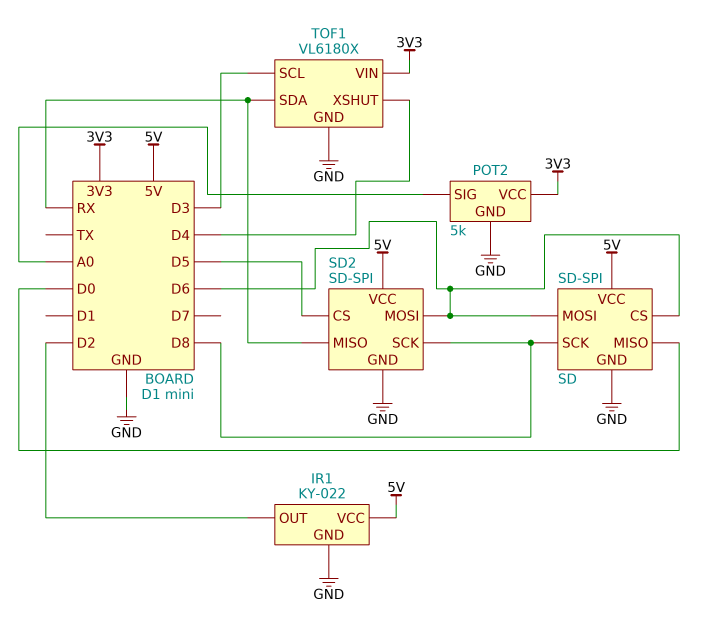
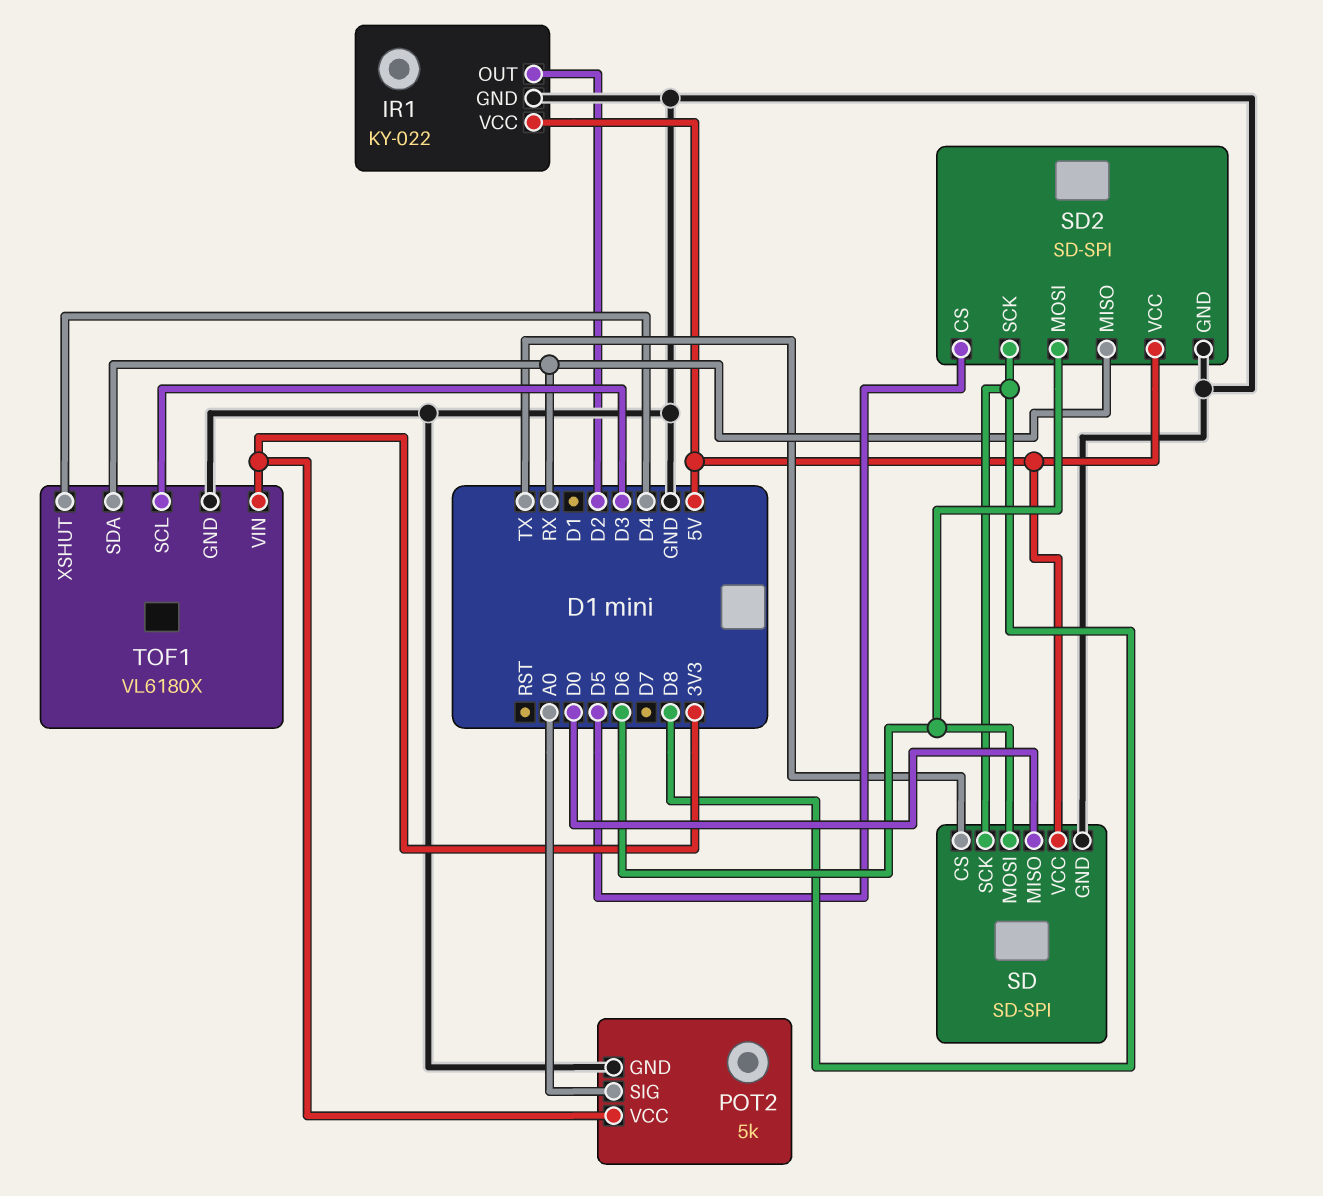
SD pin CS: D6 -> TX

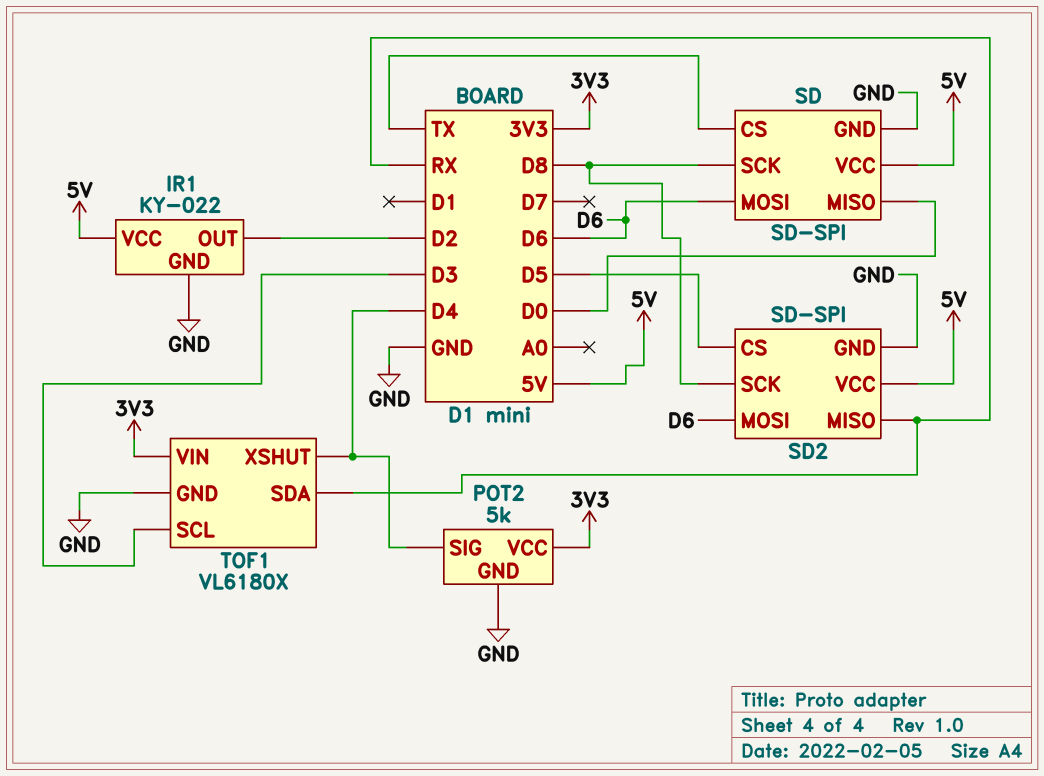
POT2 pin SIG: A0 -> D4

